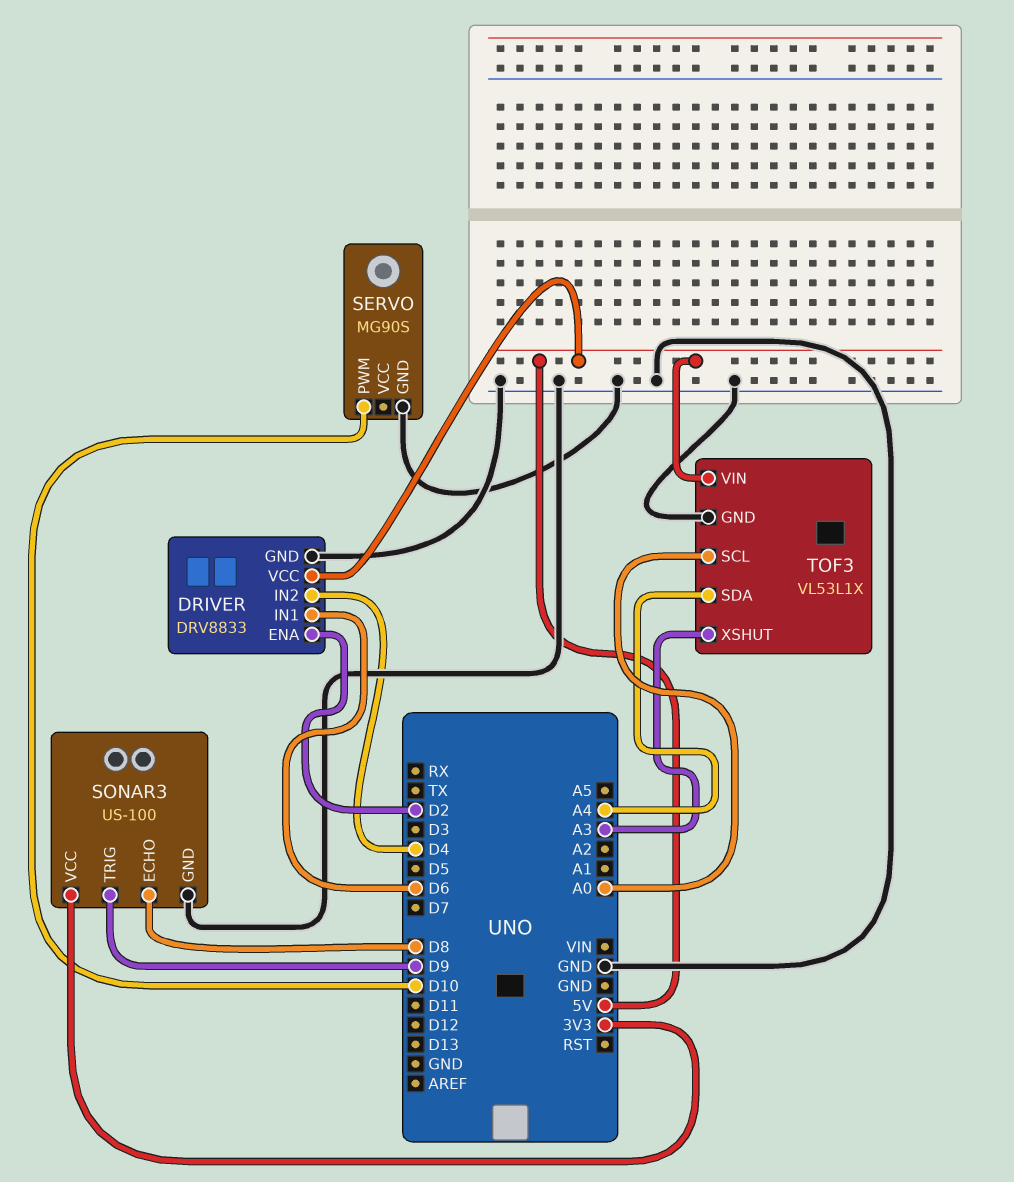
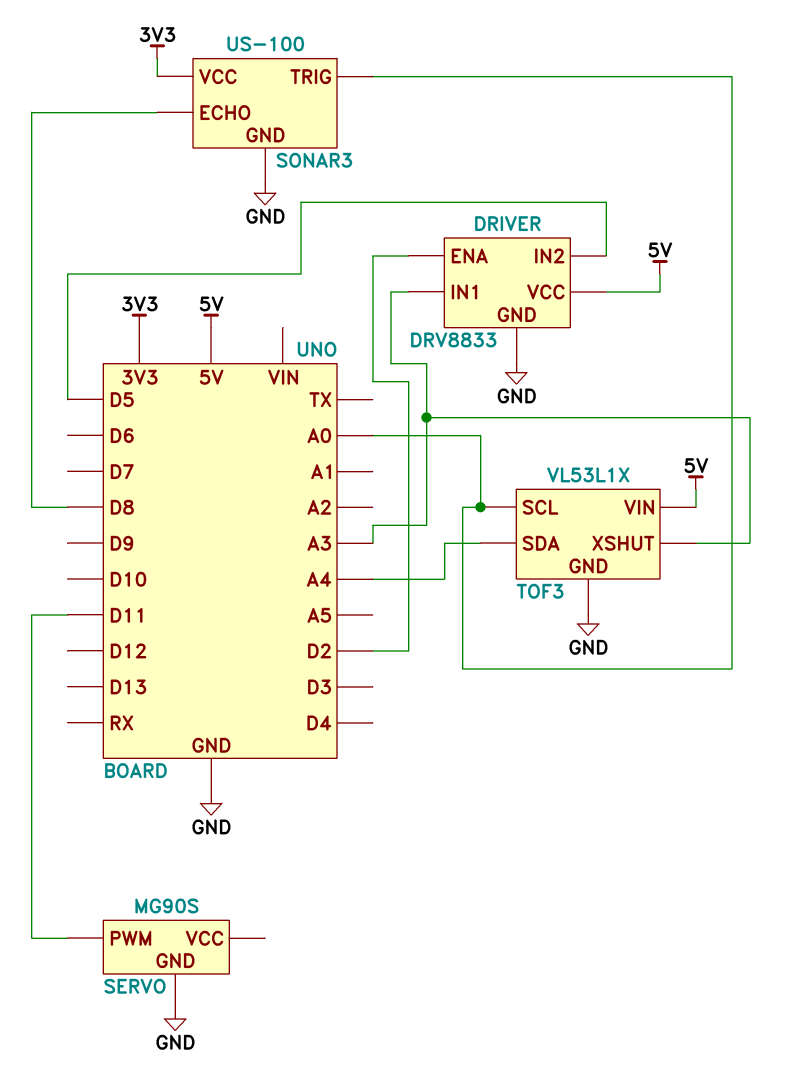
DRIVER pin IN1: D6 -> A3
DRIVER pin IN2: D4 -> D5
SERVO pin PWM: D10 -> D11
SONAR3 pin TRIG: D9 -> A0

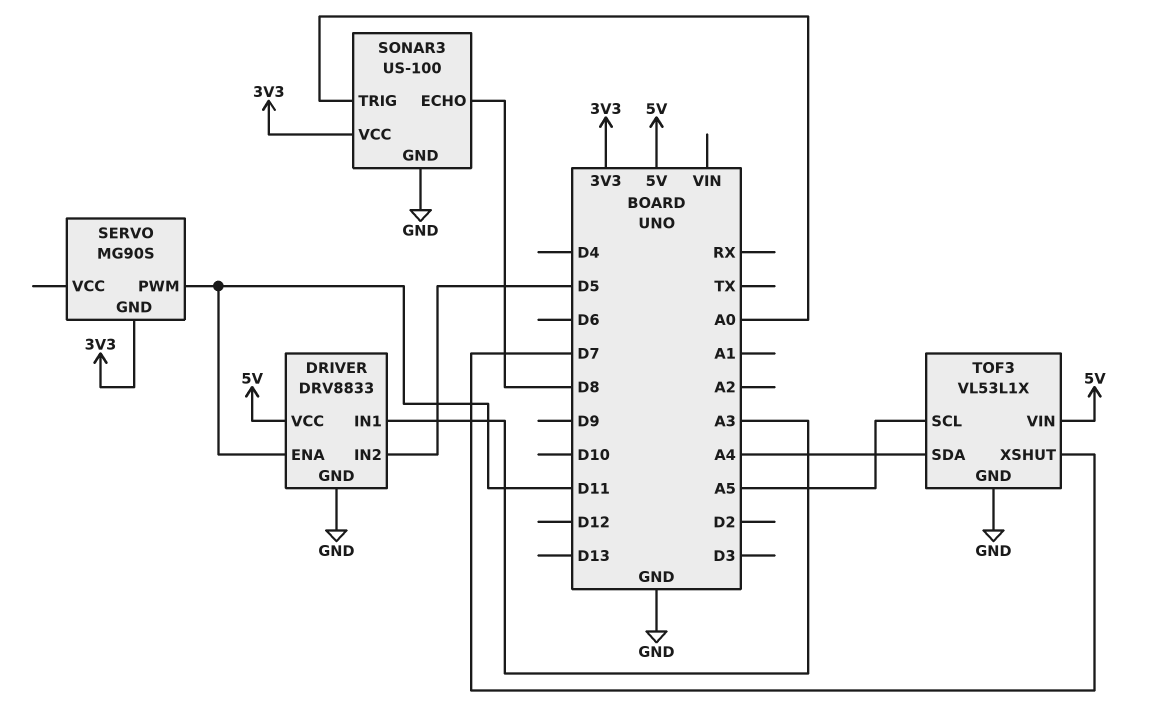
DRIVER pin ENA: D2 -> D11
SERVO pin GND: GND -> 3V3
TOF3 pin SCL: A0 -> A5
TOF3 pin XSHUT: A3 -> D7

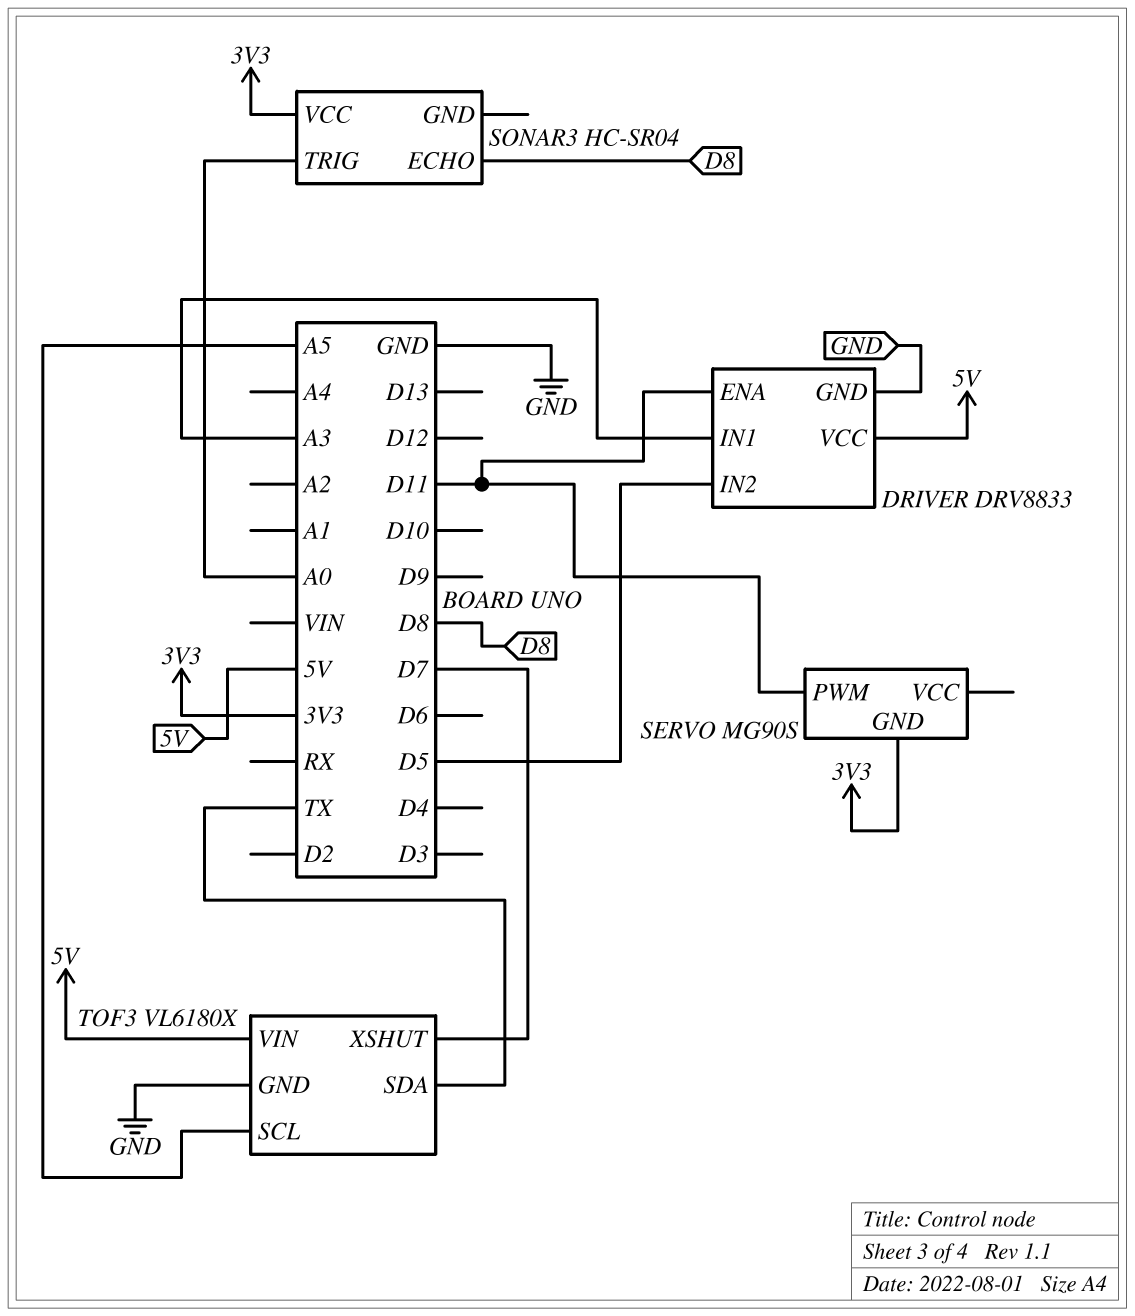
SONAR3: US-100 -> HC-SR04
SONAR3 pin GND: GND -> none
TOF3: VL53L1X -> VL6180X
TOF3 pin SDA: A4 -> TX

